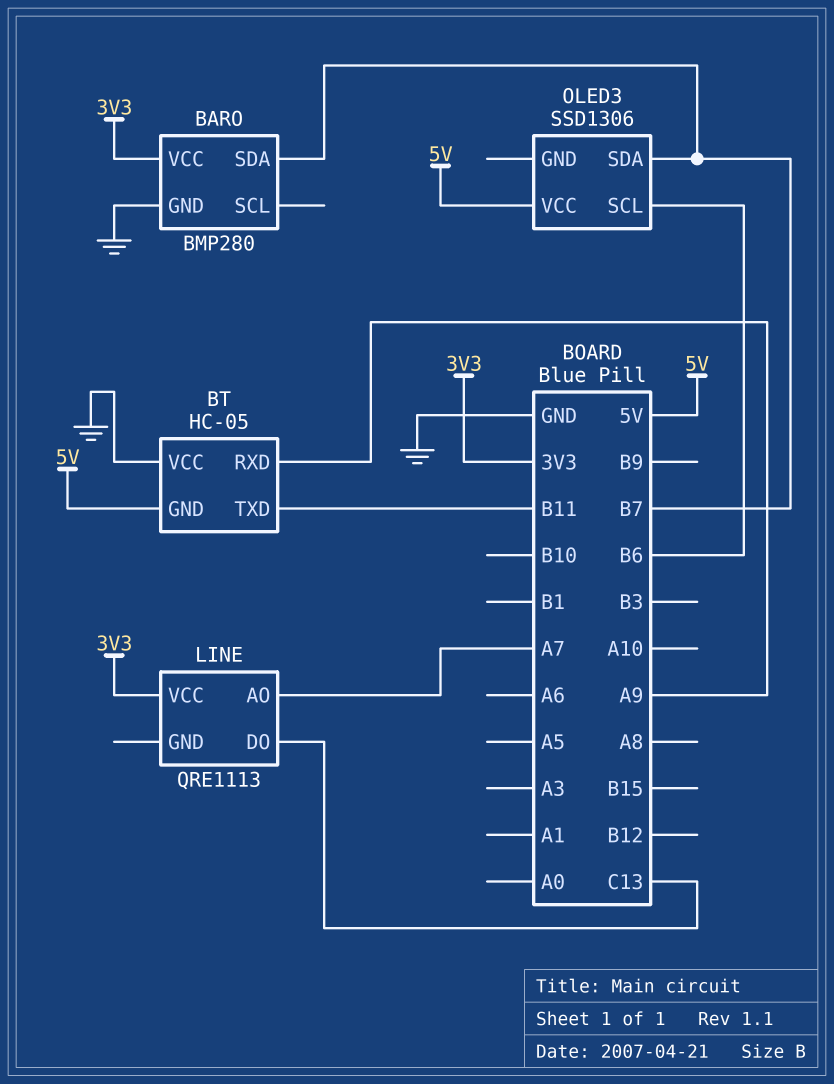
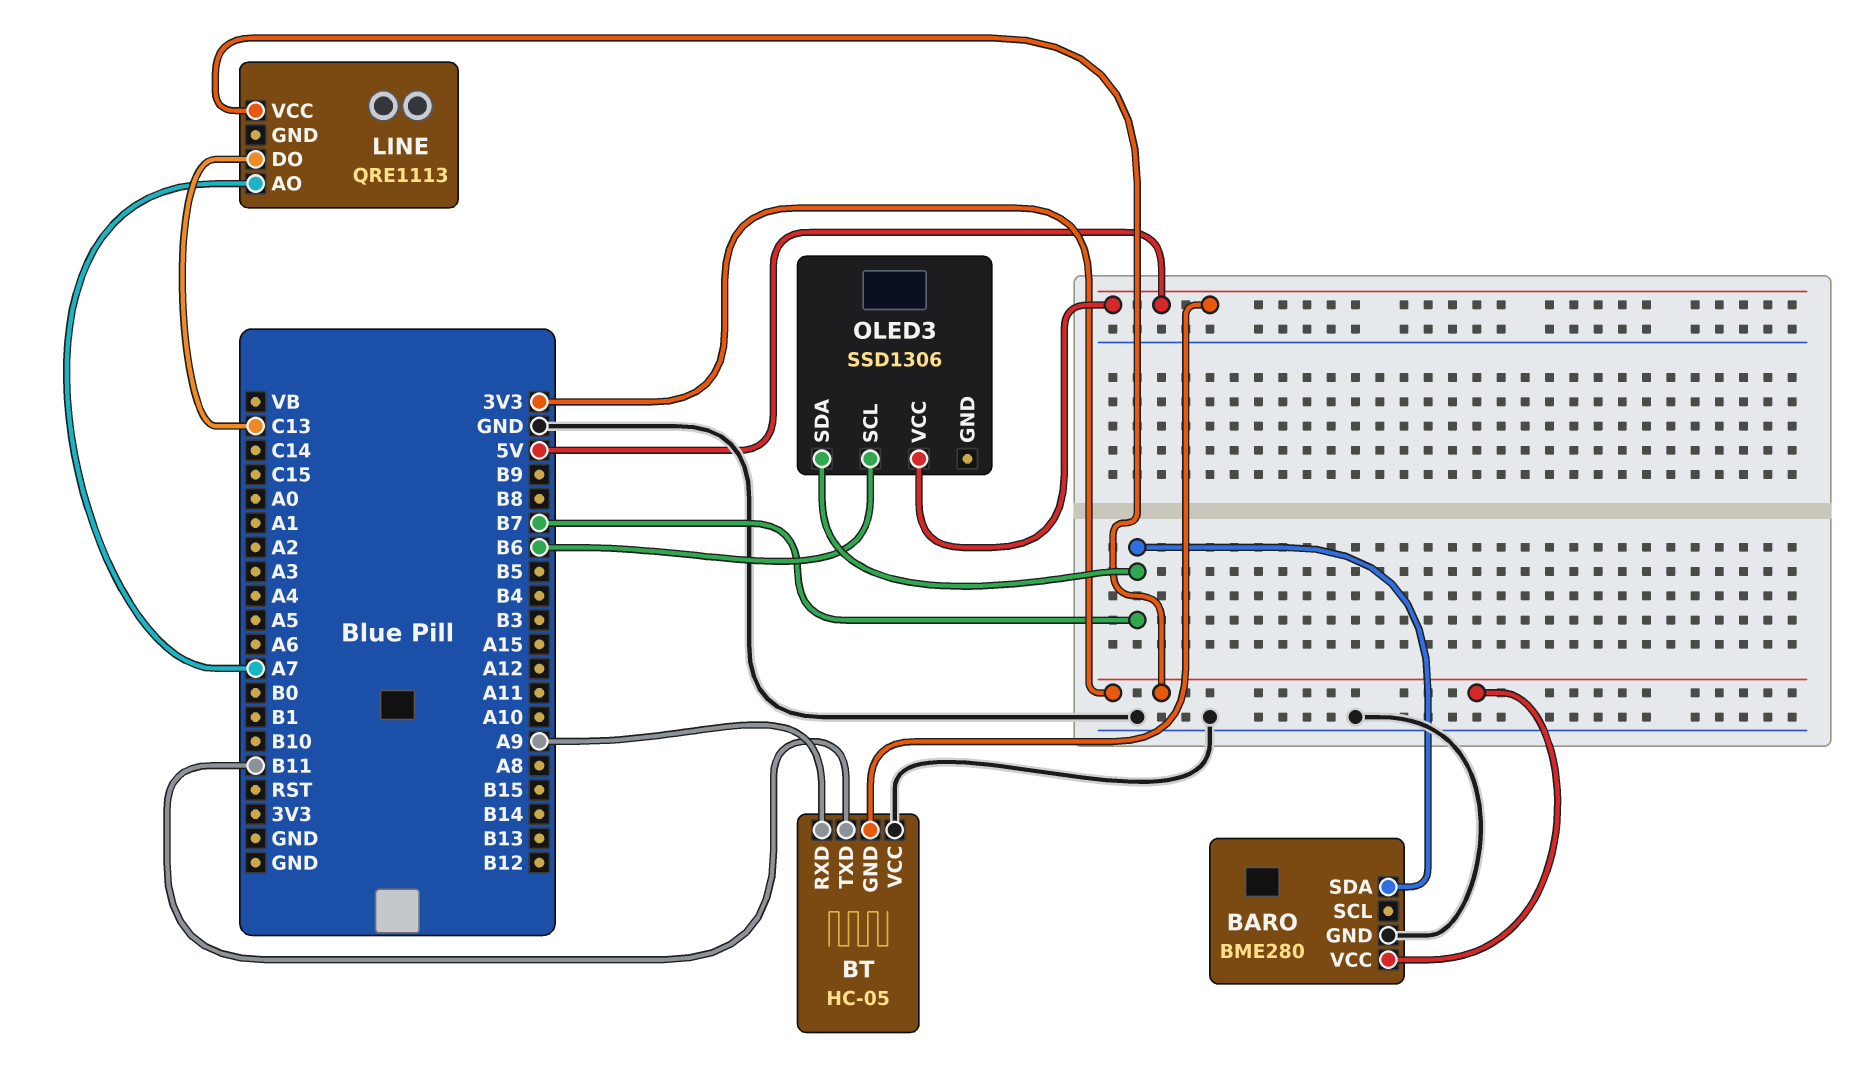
BARO: BMP280 -> BME280

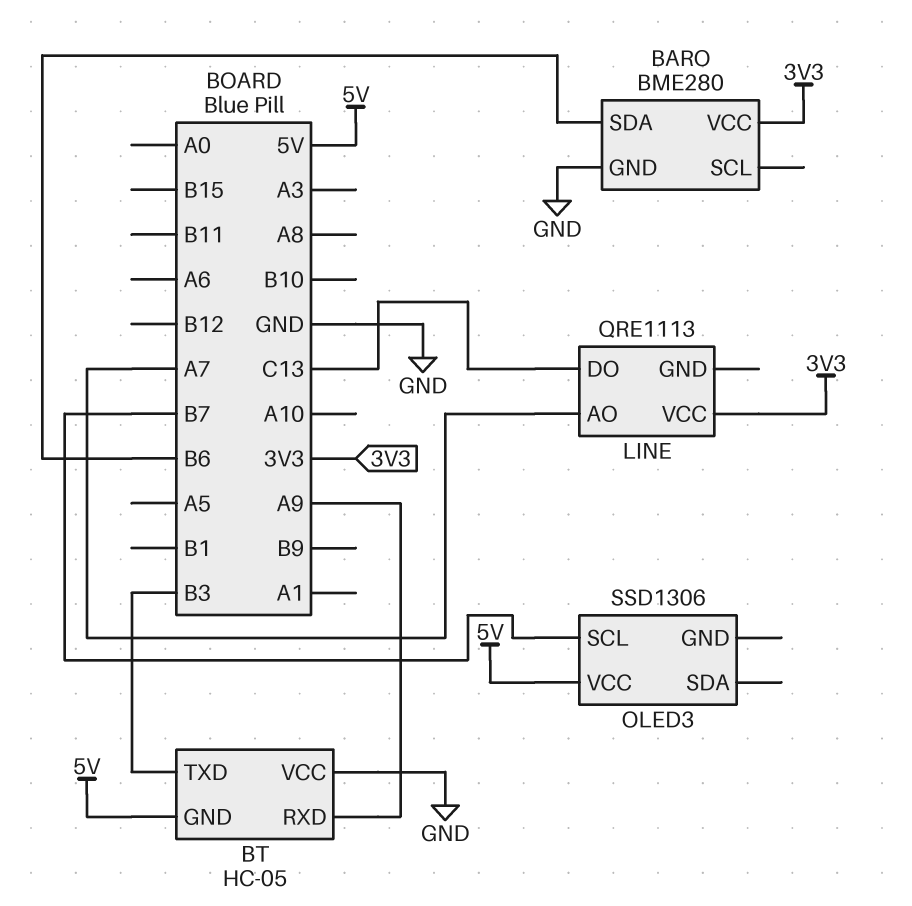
BARO pin SDA: B7 -> B6
BT pin TXD: B11 -> B3
OLED3 pin SCL: B6 -> B7
OLED3 pin SDA: B7 -> none

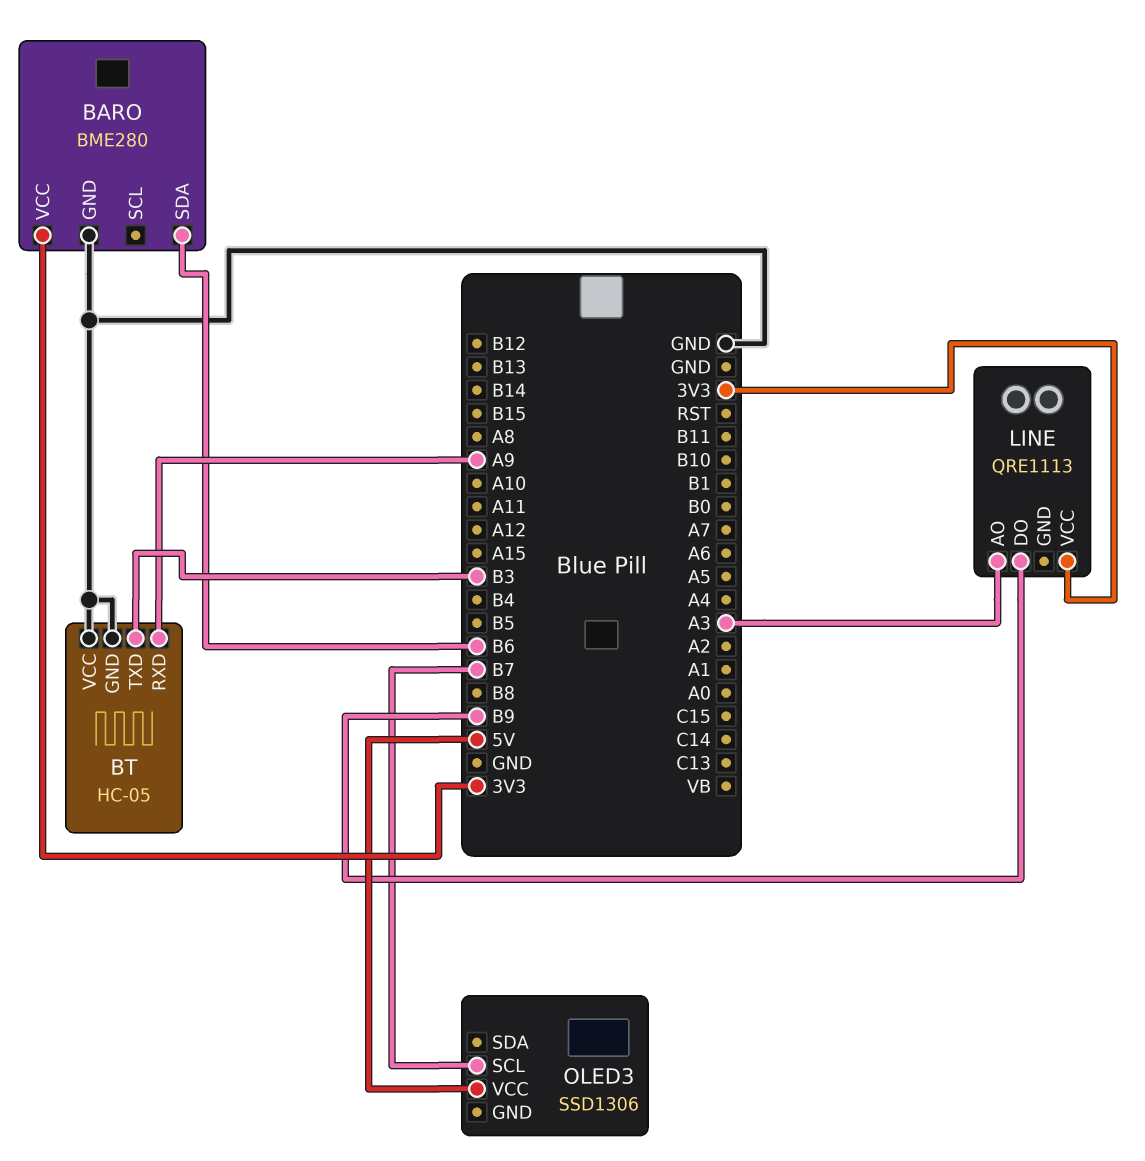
BT pin GND: 5V -> GND
LINE pin AO: A7 -> A3
LINE pin DO: C13 -> B9

